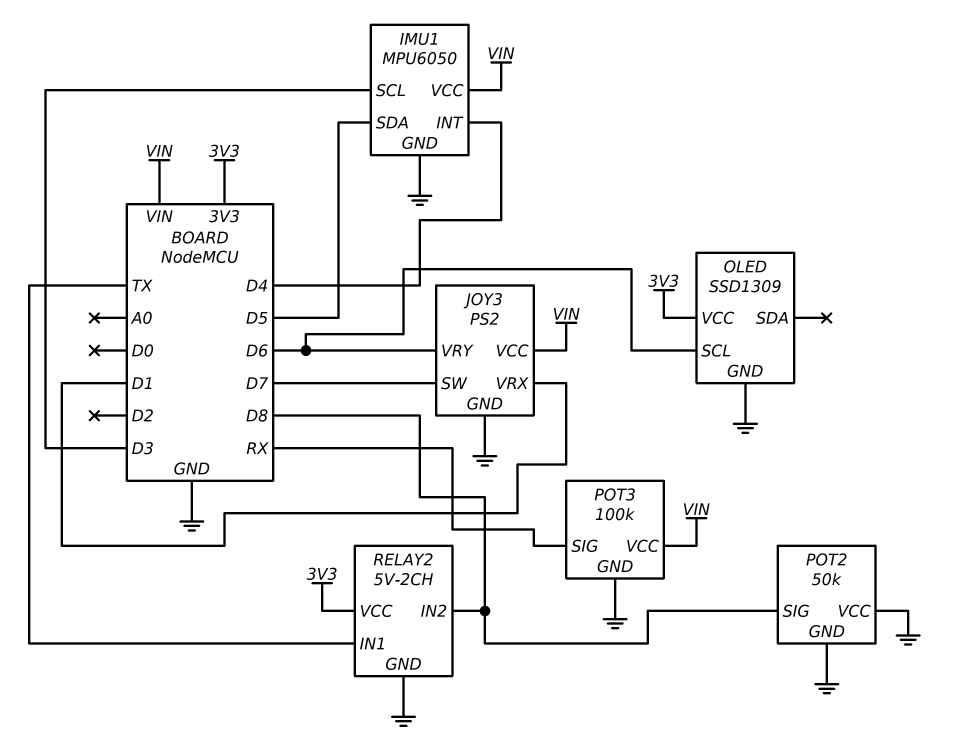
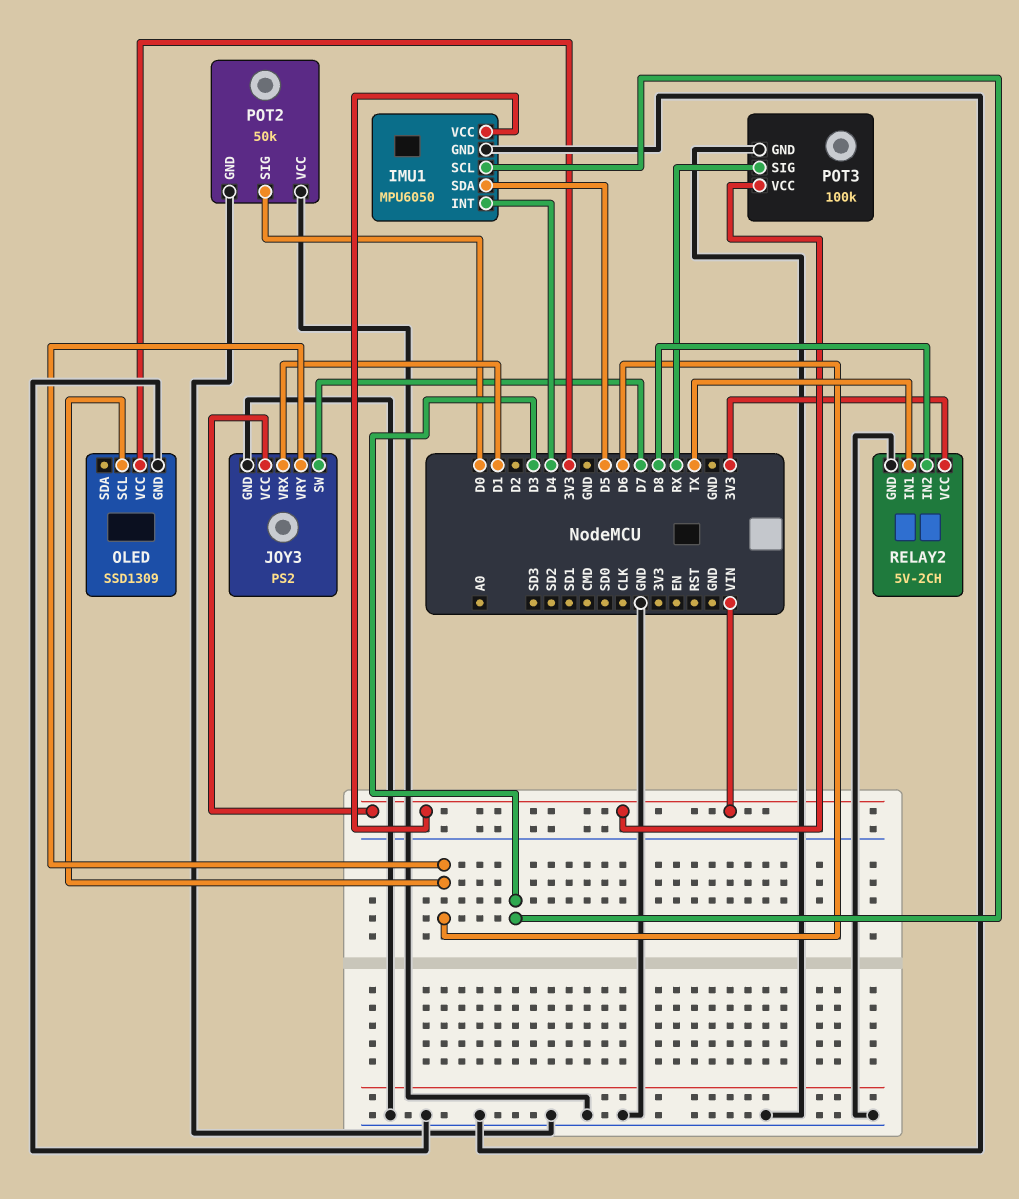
POT2 pin SIG: D8 -> D0

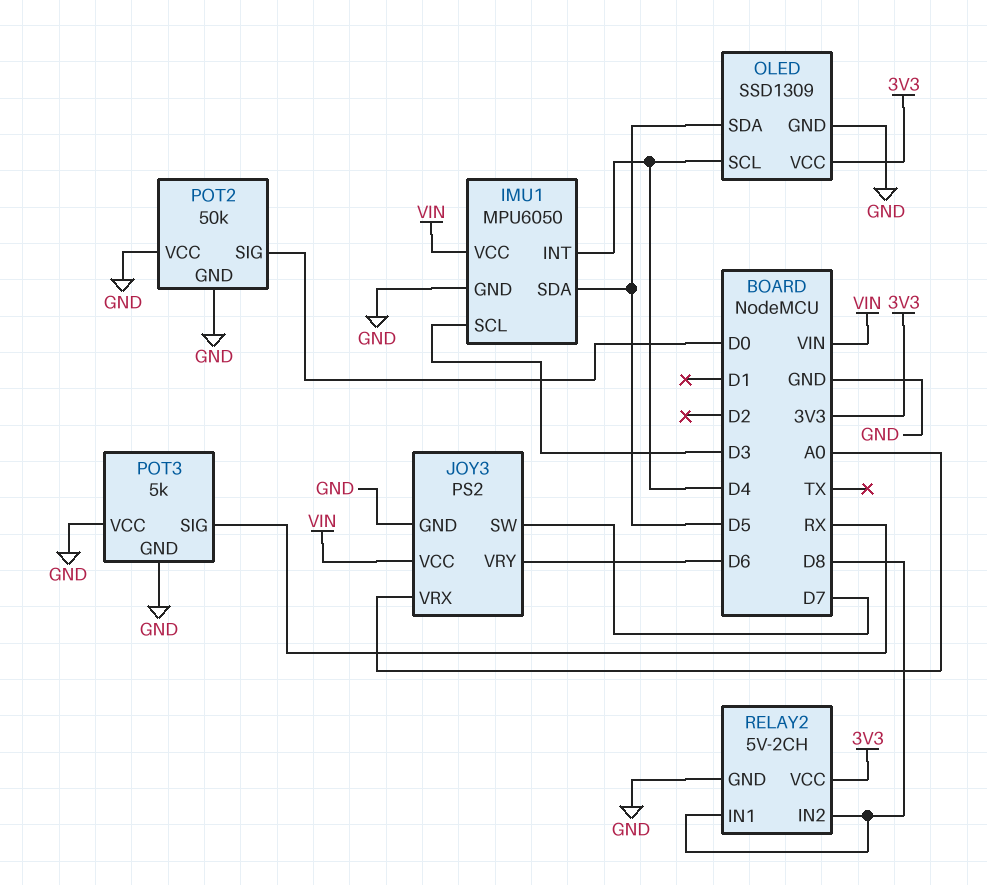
JOY3 pin VRX: D1 -> A0
OLED pin SCL: D6 -> D4
OLED pin SDA: none -> D5
POT3: 100k -> 5k
POT3 pin VCC: VIN -> GND
RELAY2 pin IN1: TX -> D8

